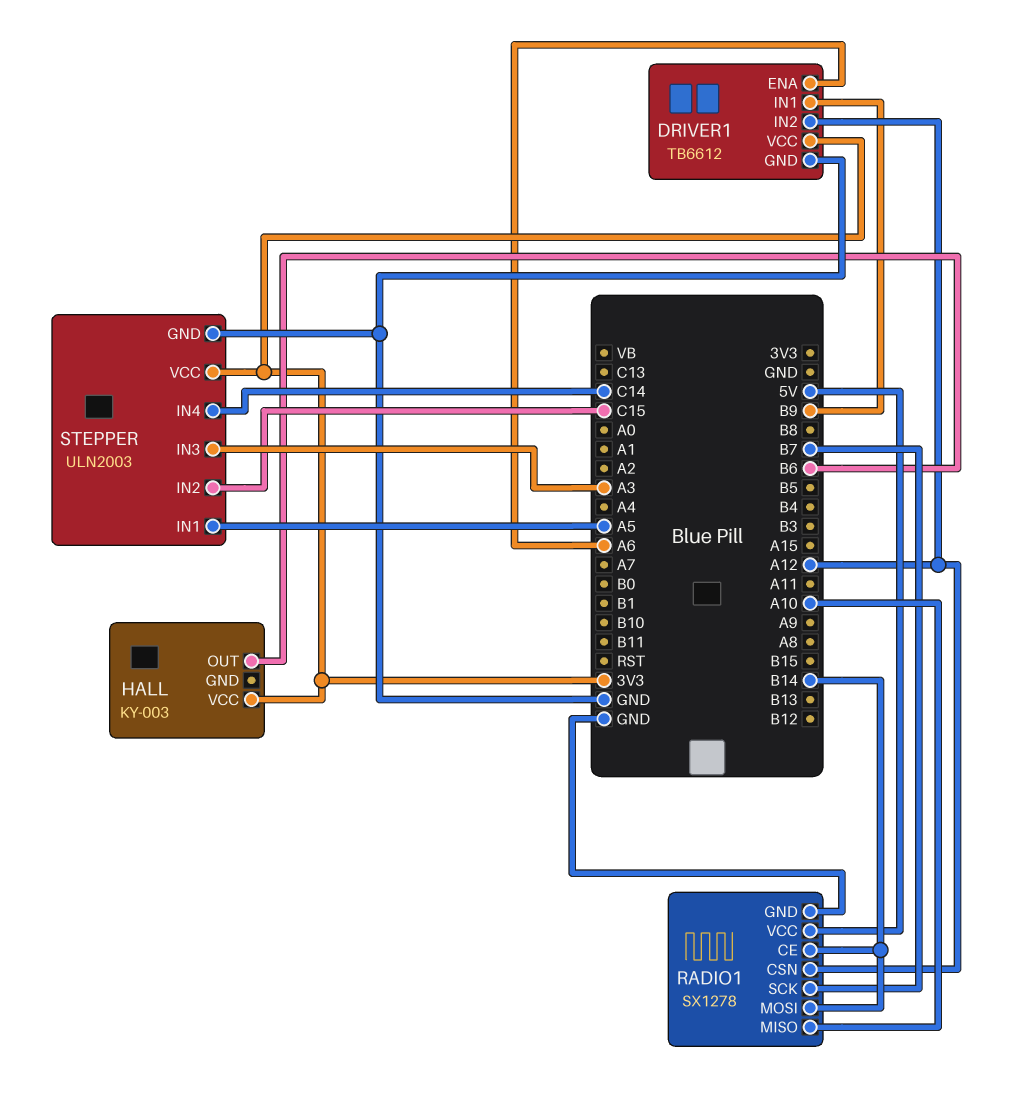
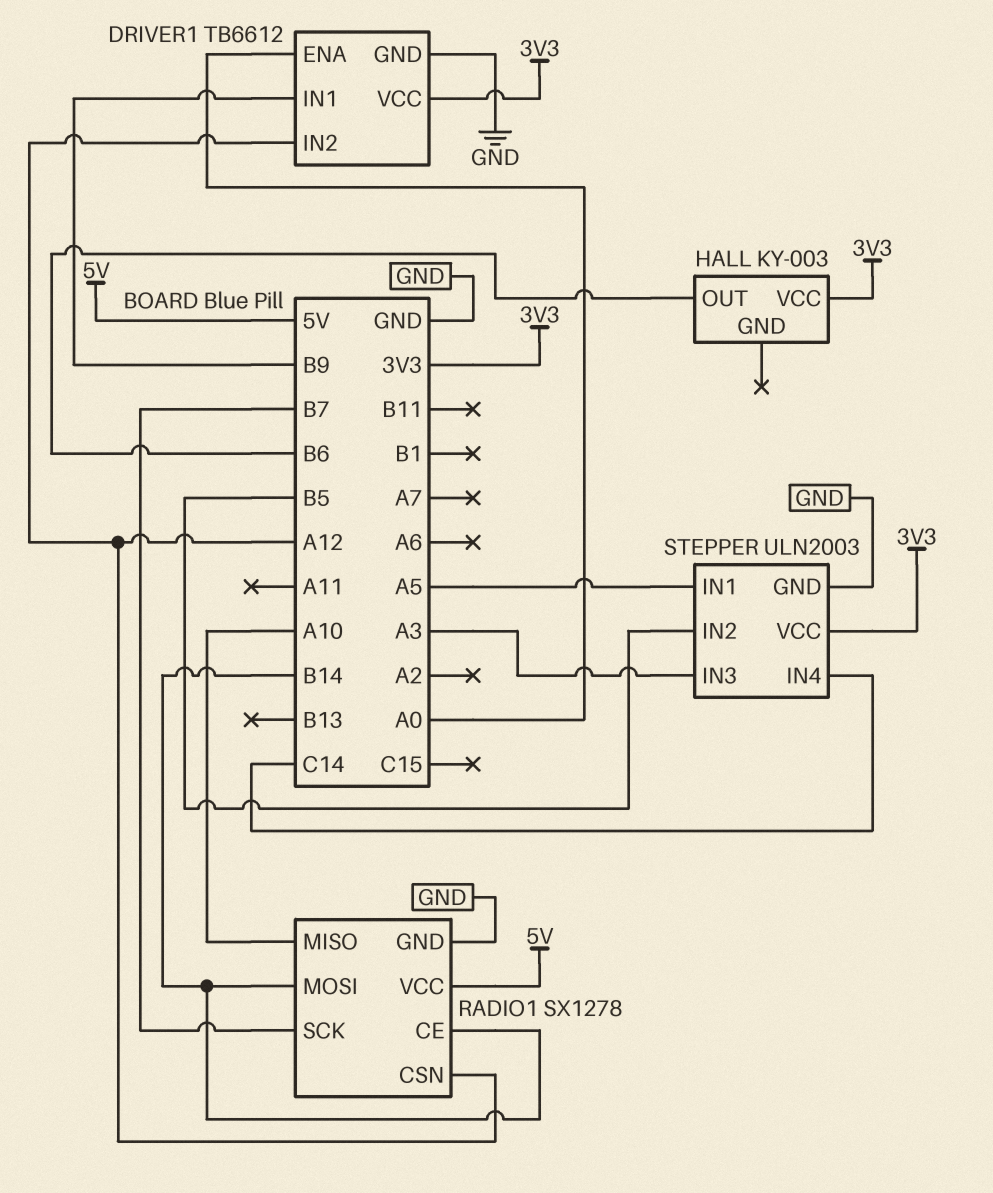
DRIVER1 pin ENA: A6 -> A0
STEPPER pin IN2: C15 -> B5

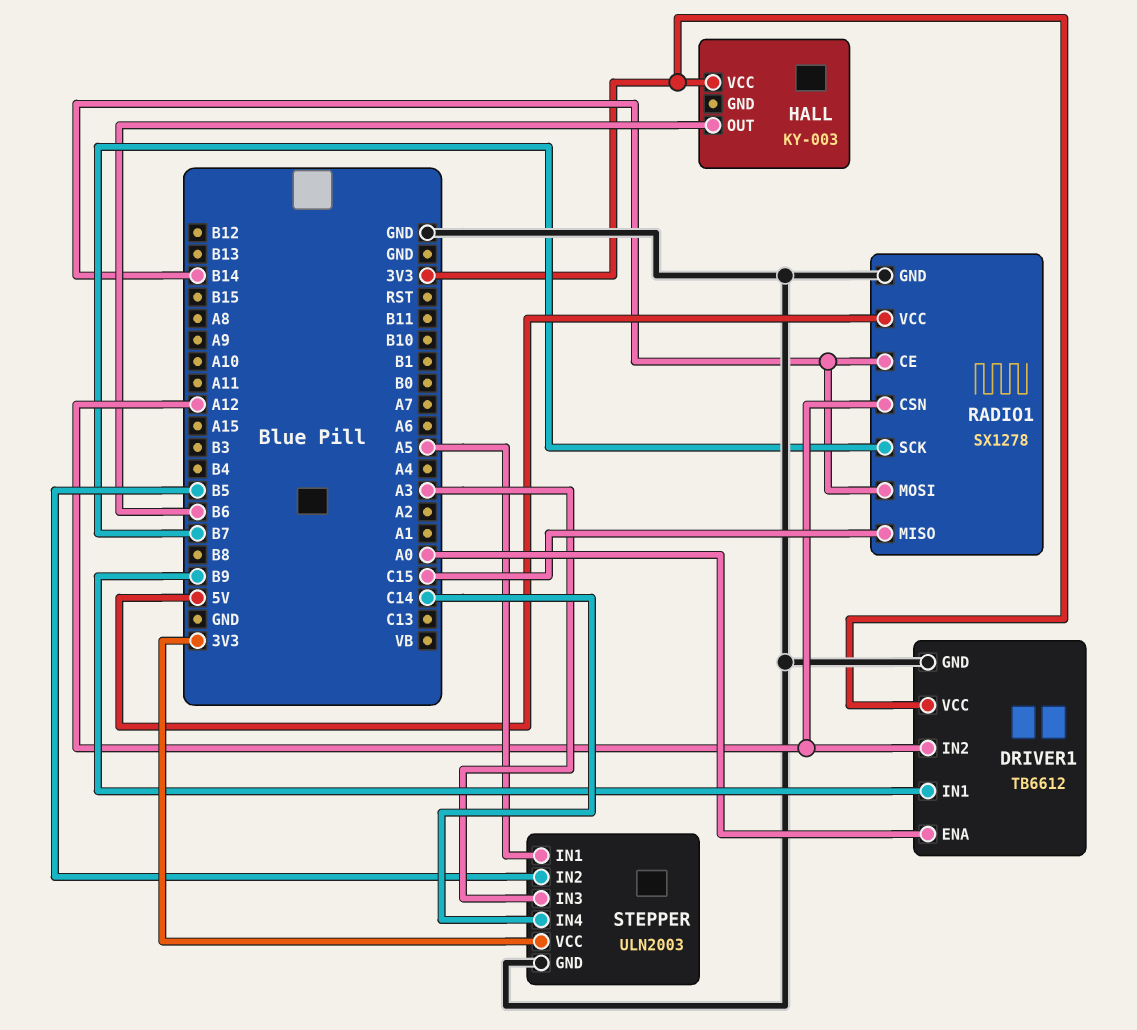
RADIO1 pin MISO: A10 -> C15

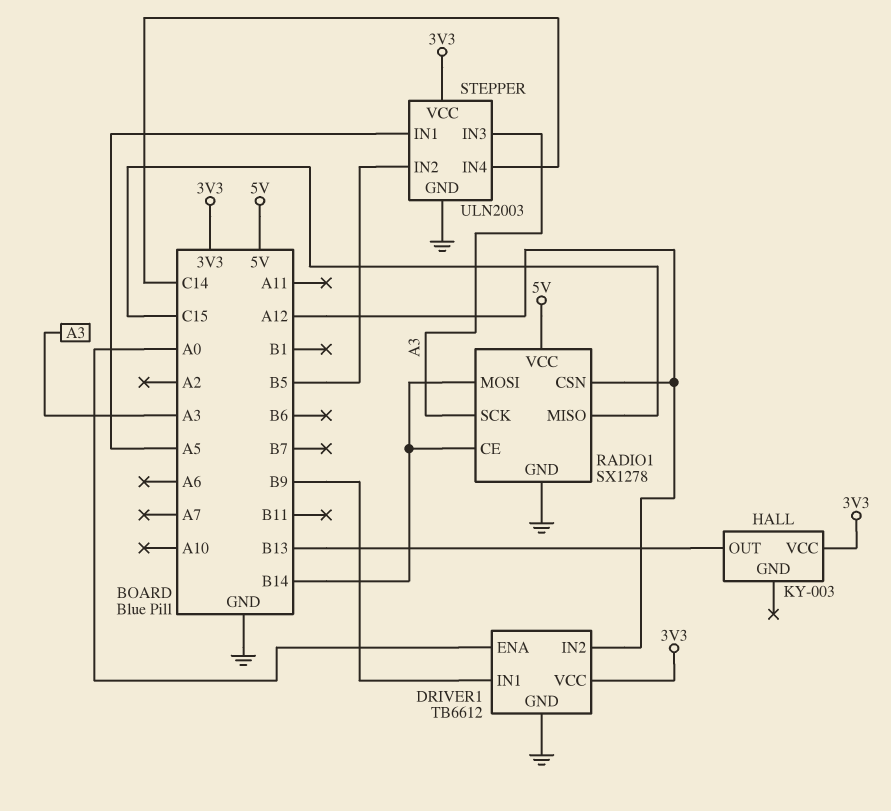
HALL pin OUT: B6 -> B13
RADIO1 pin SCK: B7 -> A3

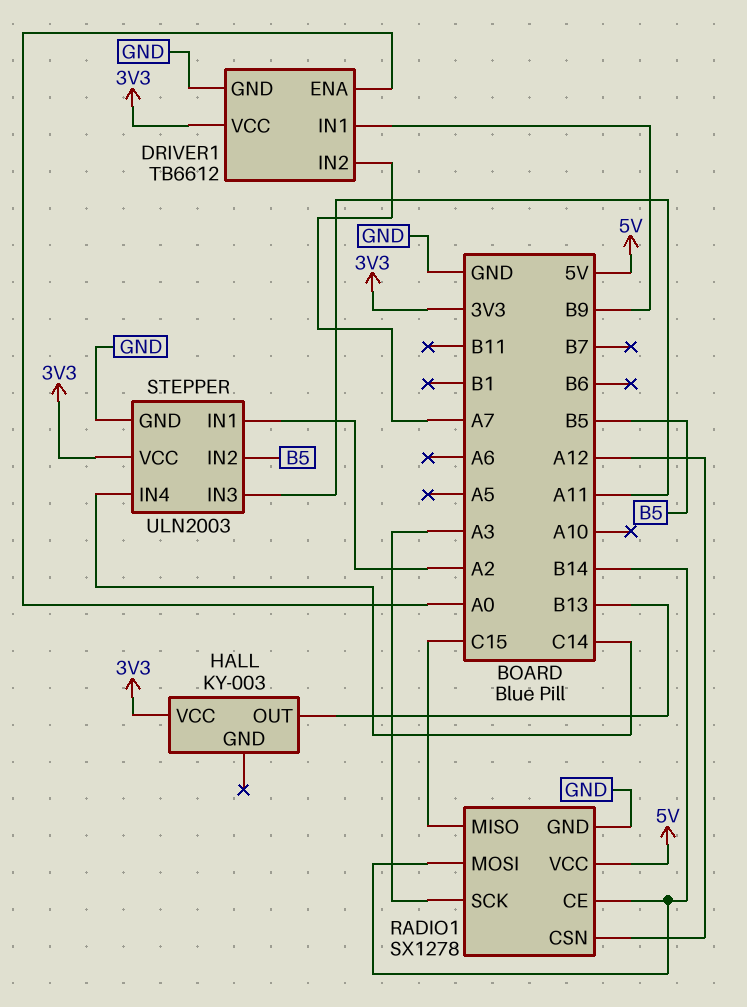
DRIVER1 pin IN2: A12 -> A7
STEPPER pin IN1: A5 -> A2
STEPPER pin IN3: A3 -> A11

